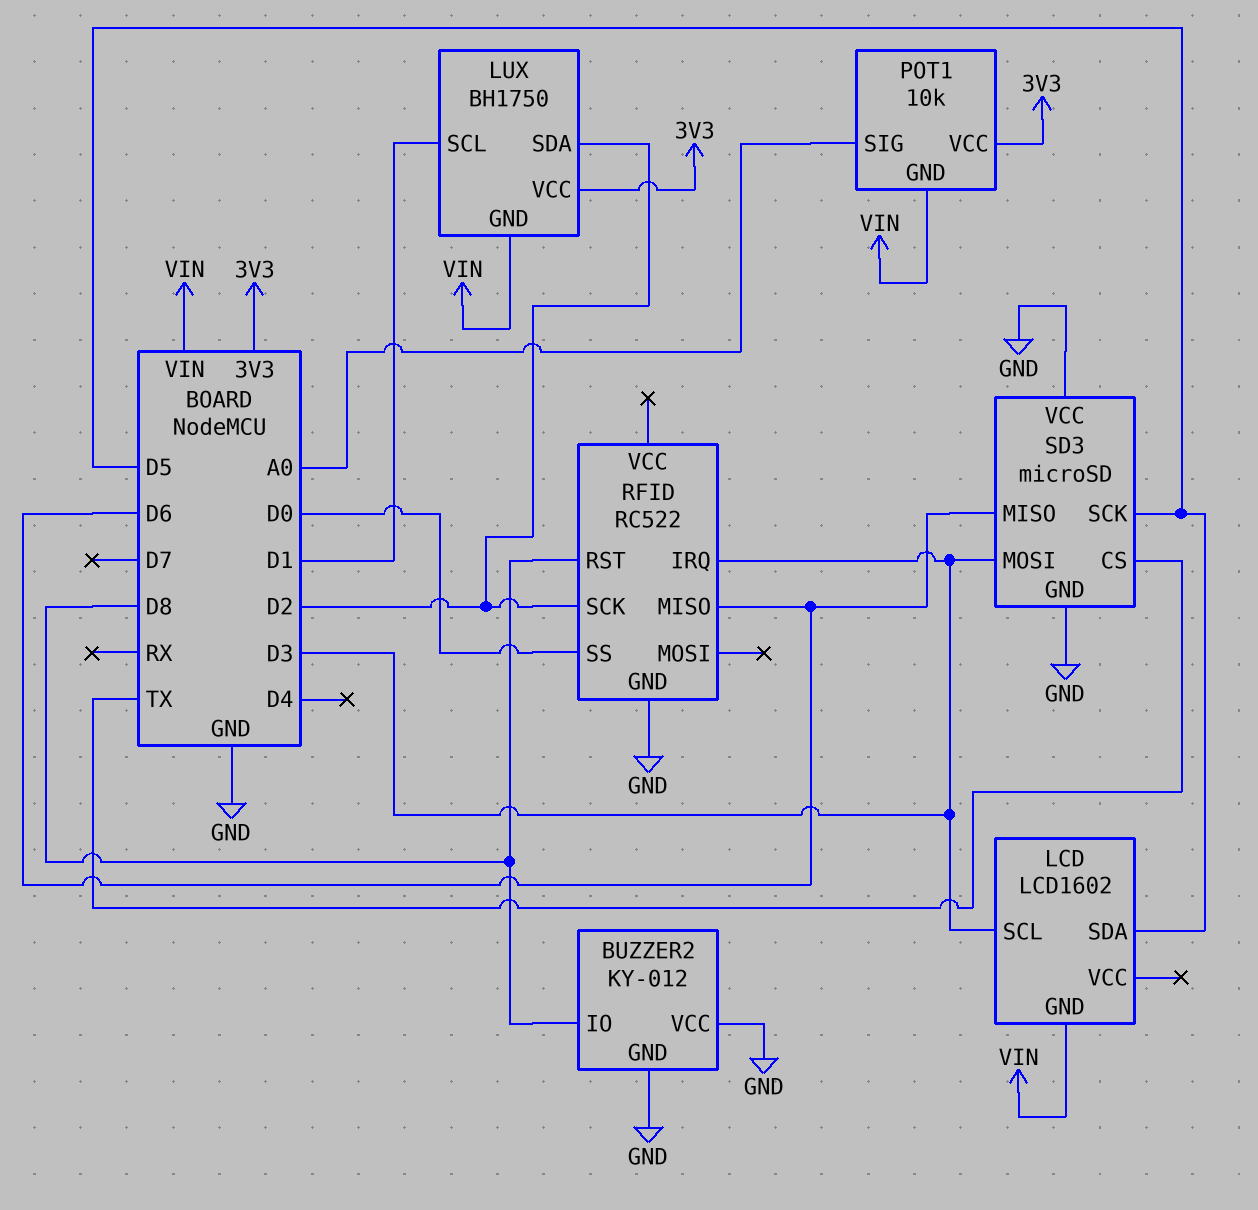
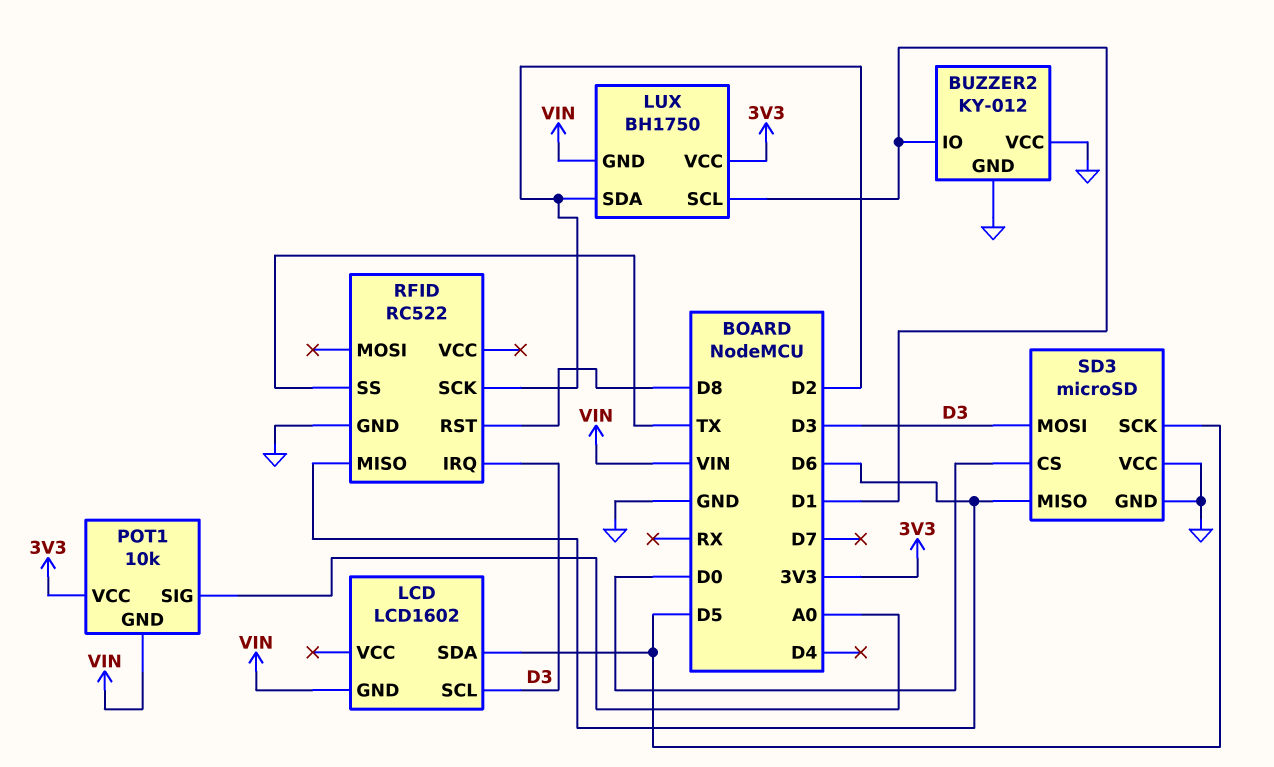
BUZZER2 pin IO: D8 -> D1
RFID pin SS: D0 -> TX
SD3 pin CS: TX -> D0

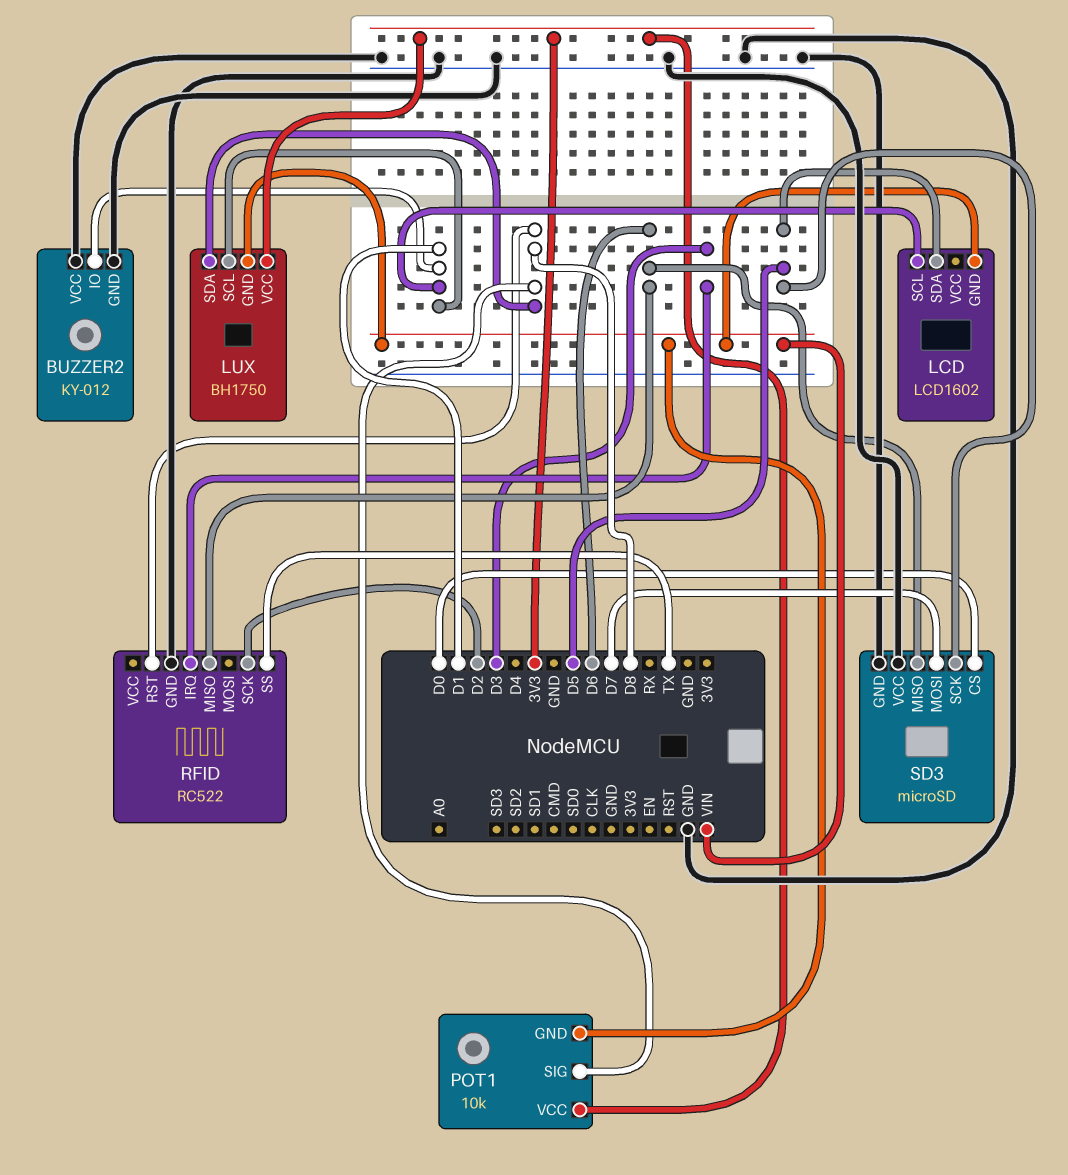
LCD pin SCL: D3 -> D1
LUX pin SDA: D2 -> D8
POT1 pin SIG: A0 -> D8
SD3 pin MOSI: D3 -> D7

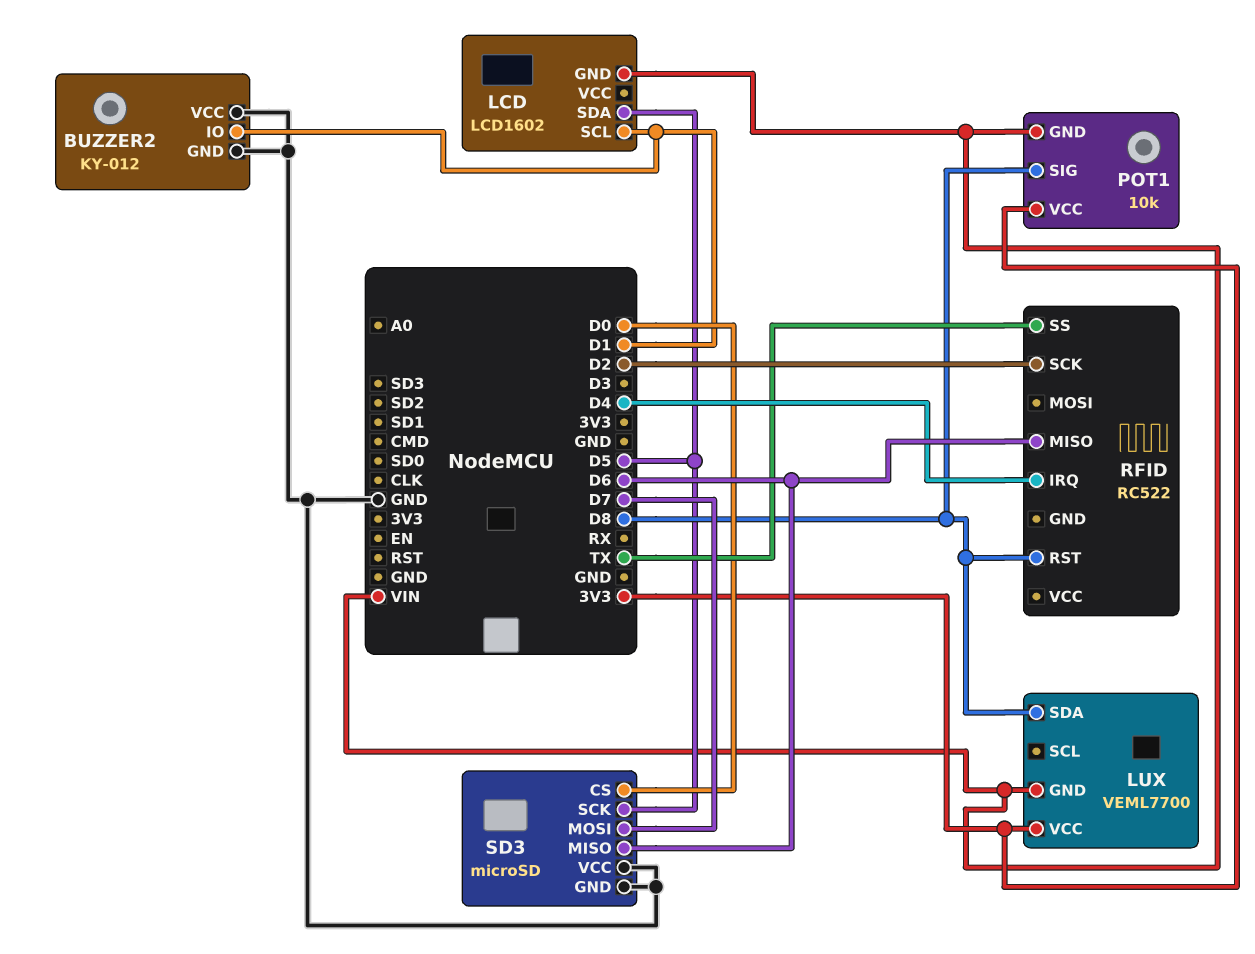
LUX: BH1750 -> VEML7700
LUX pin SCL: D1 -> none
RFID pin GND: GND -> none
RFID pin IRQ: D3 -> D4

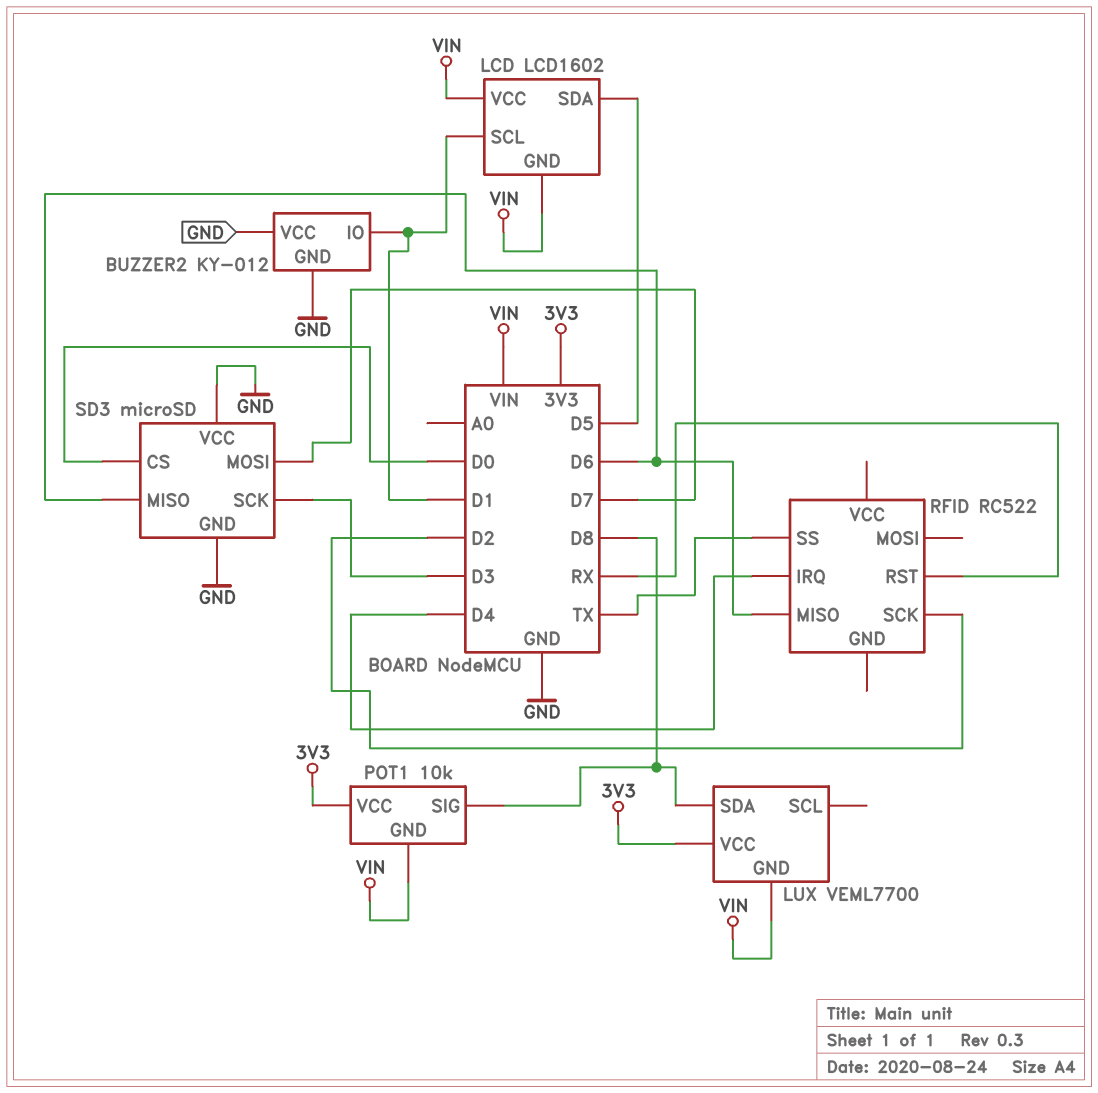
LCD pin VCC: none -> VIN
RFID pin RST: D8 -> RX
SD3 pin SCK: D5 -> D3

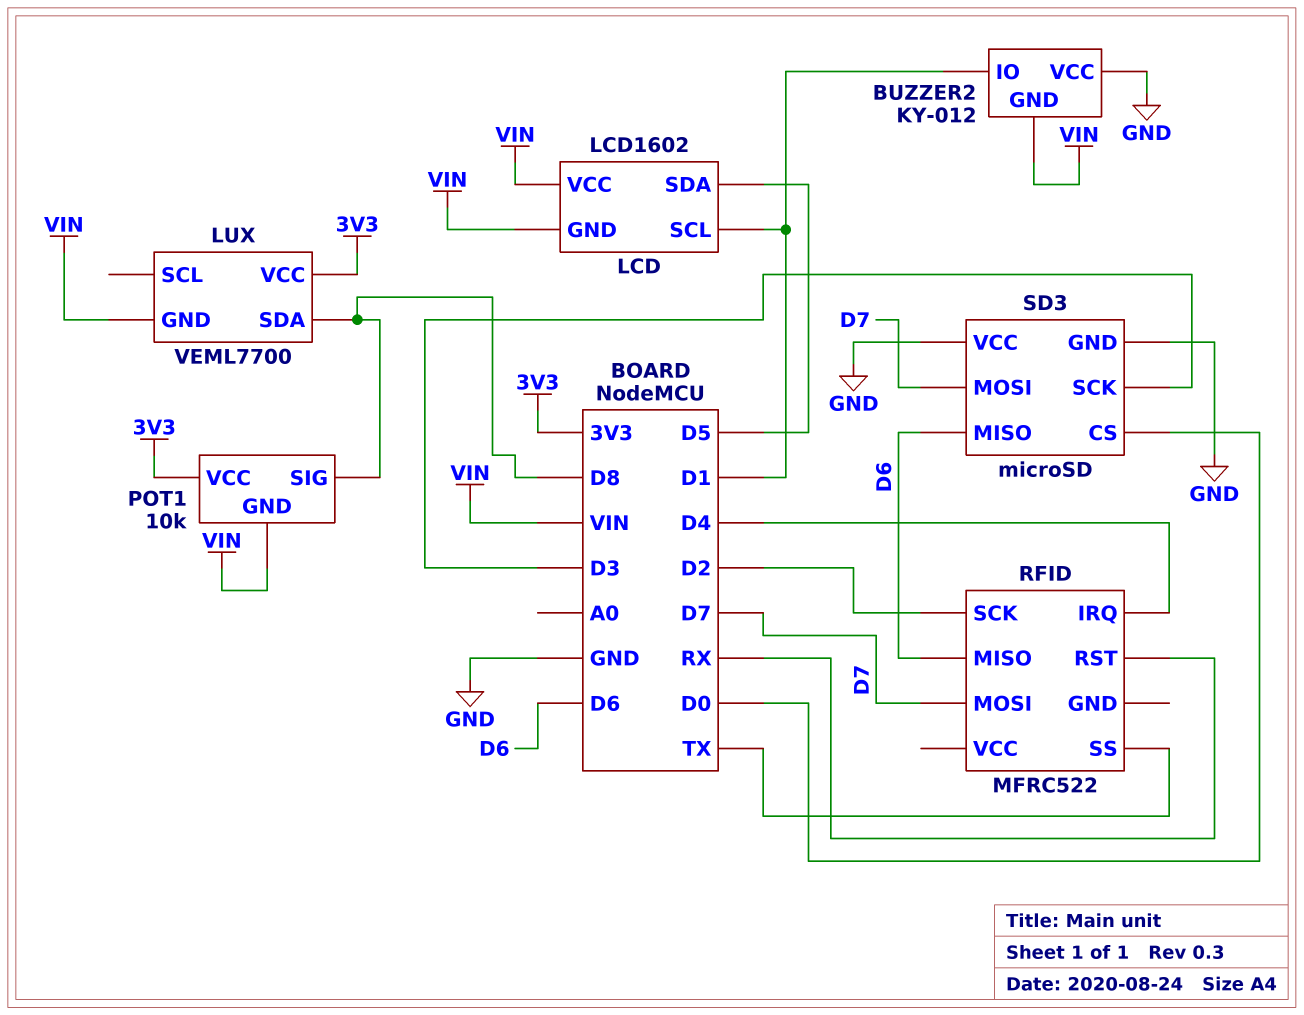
BUZZER2 pin GND: GND -> VIN
RFID: RC522 -> MFRC522
RFID pin MOSI: none -> D7

